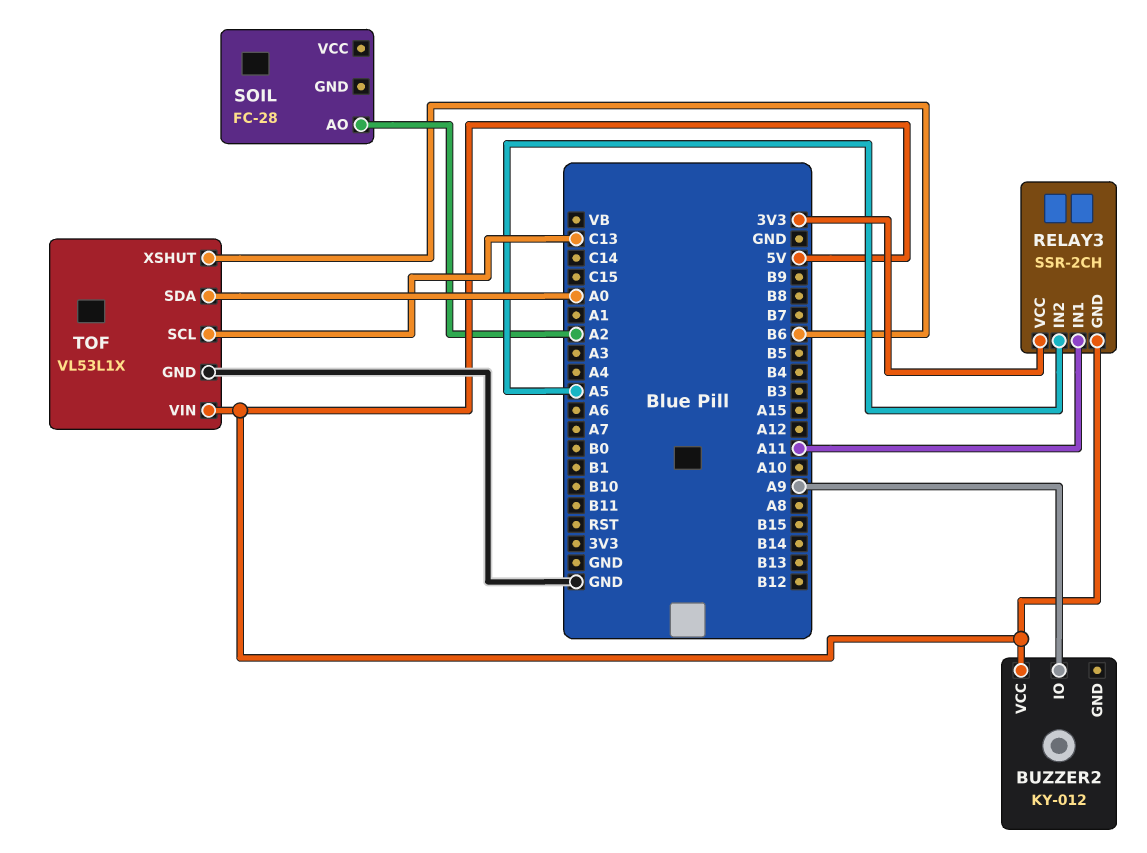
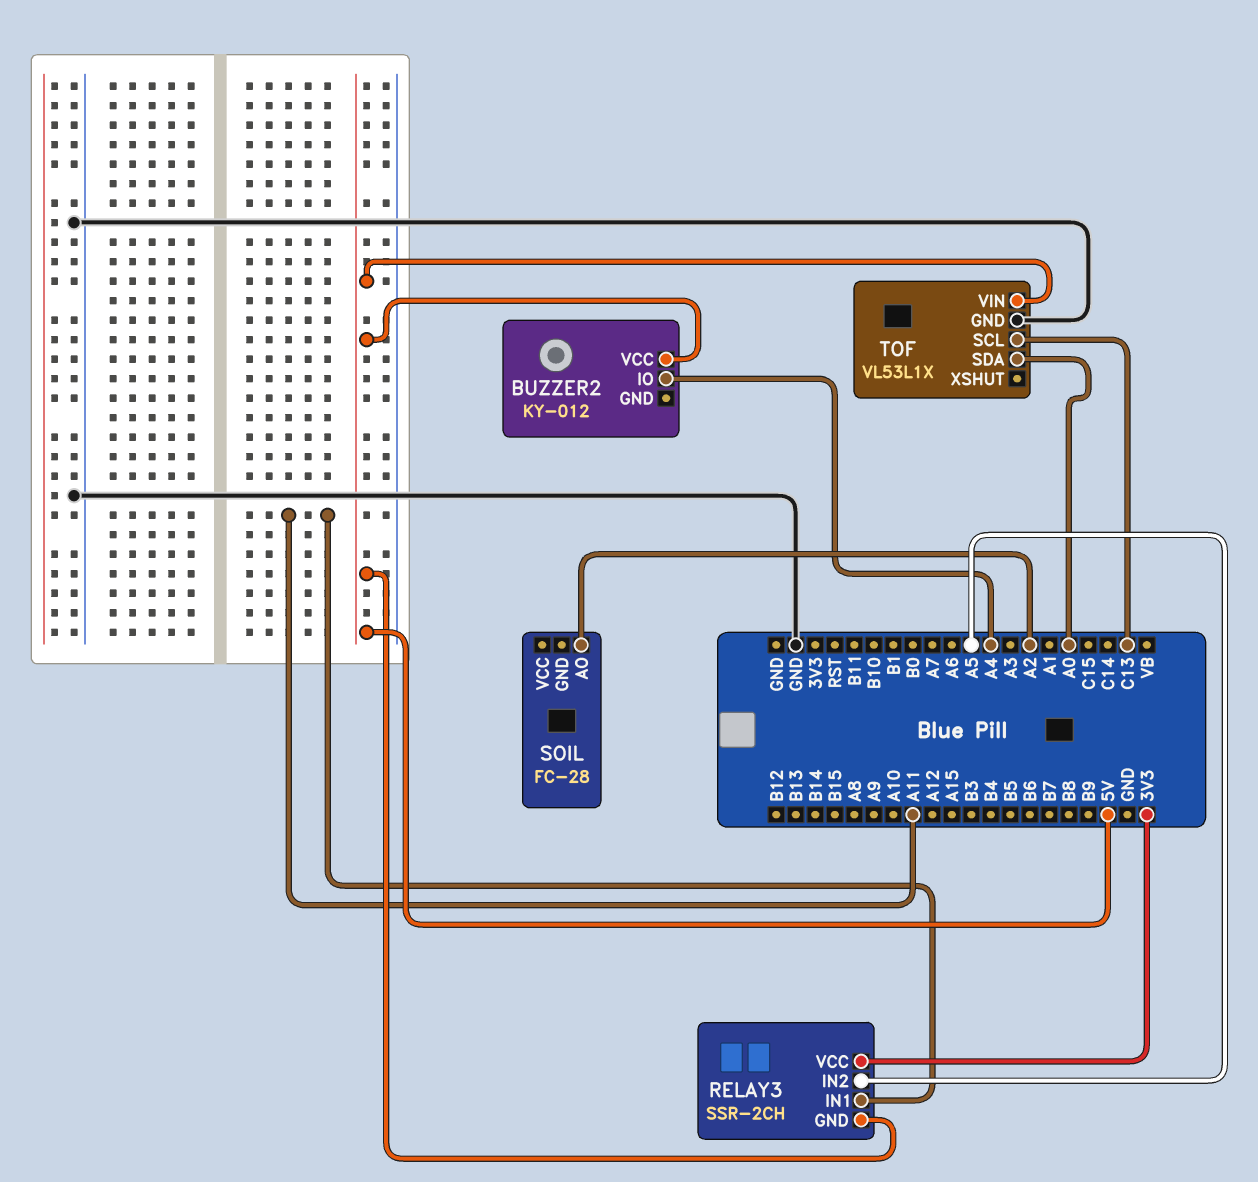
BUZZER2 pin IO: A9 -> A4
TOF pin XSHUT: B6 -> none

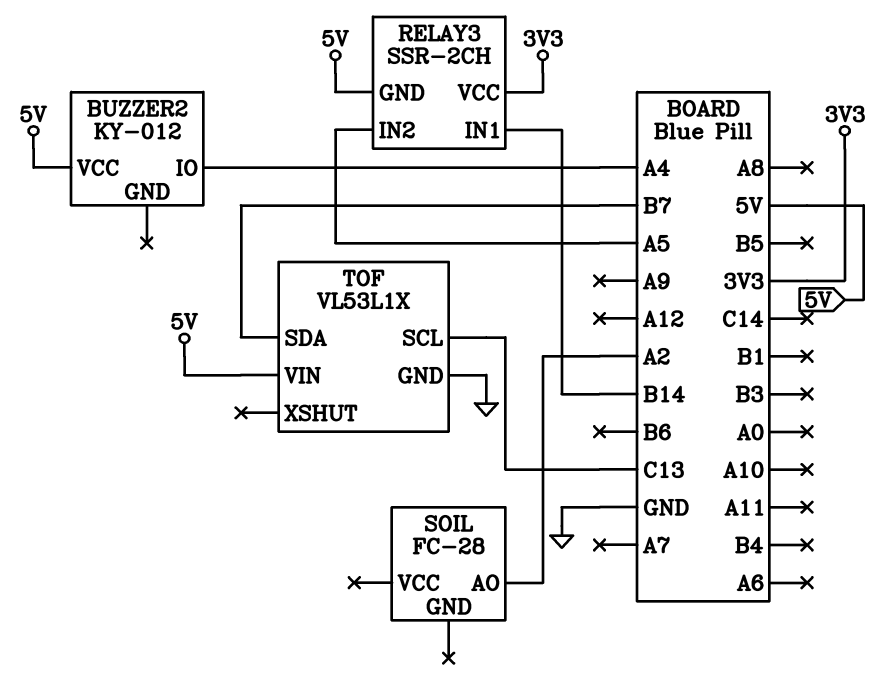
RELAY3 pin IN1: A11 -> B14
TOF pin SDA: A0 -> B7

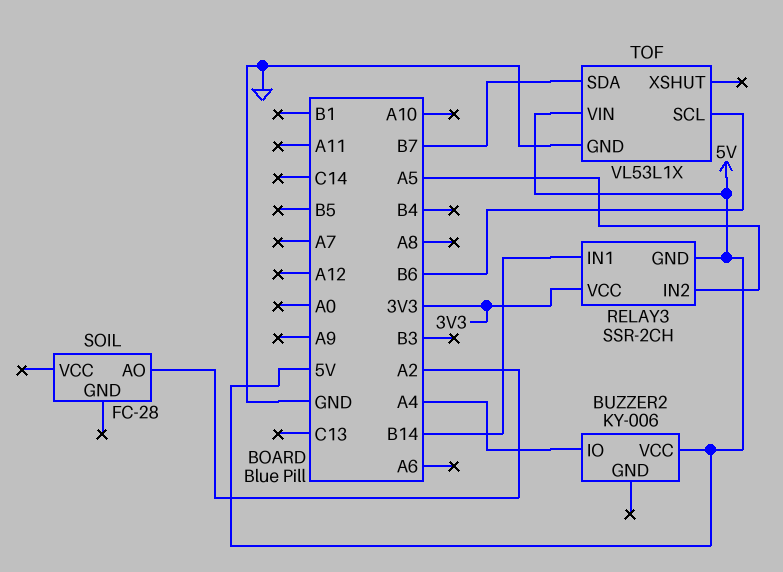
BUZZER2: KY-012 -> KY-006
TOF pin SCL: C13 -> B6

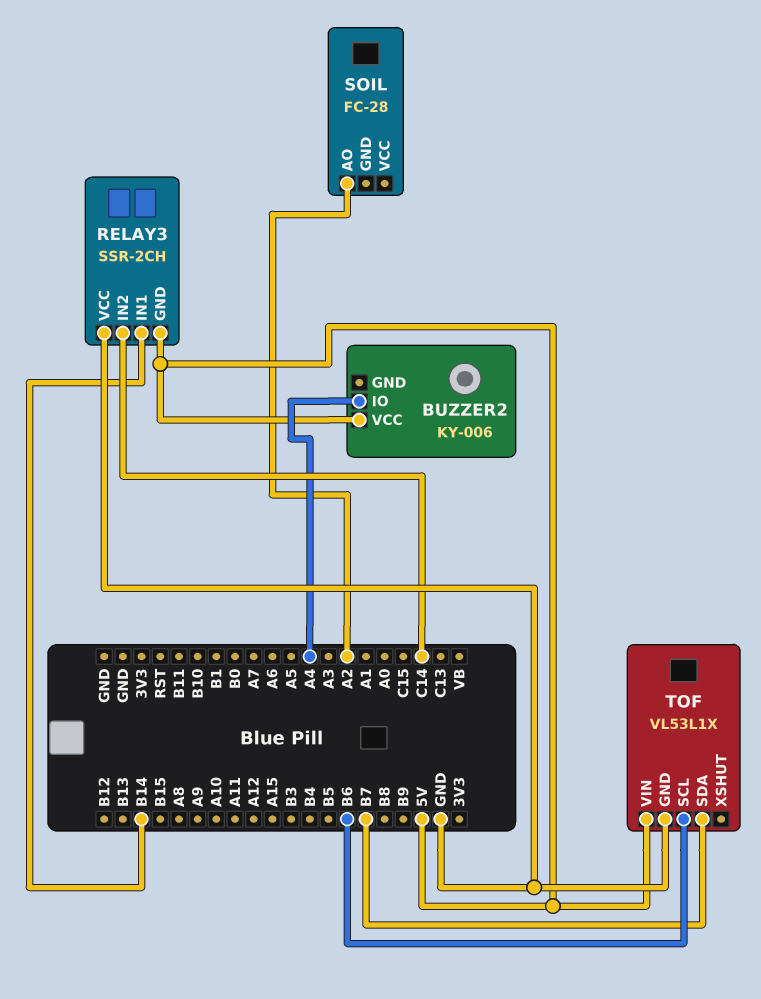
RELAY3 pin IN2: A5 -> C14
RELAY3 pin VCC: 3V3 -> GND

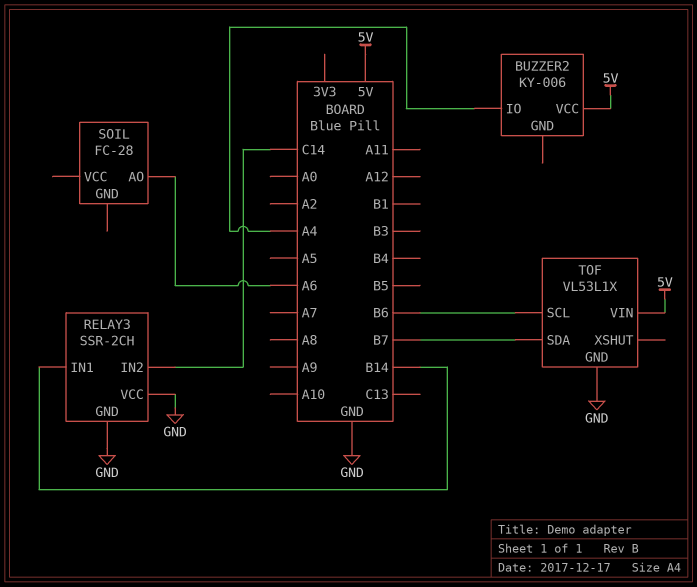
RELAY3 pin GND: 5V -> GND
SOIL pin AO: A2 -> A6

